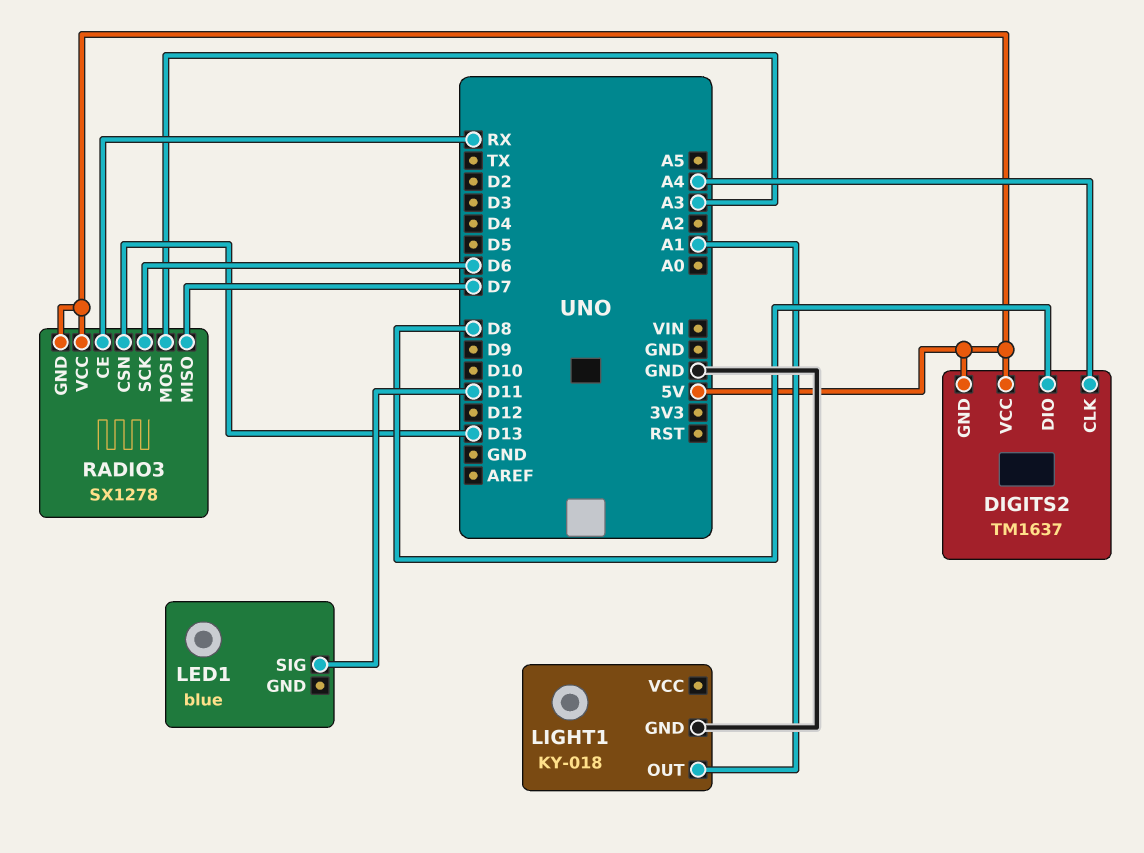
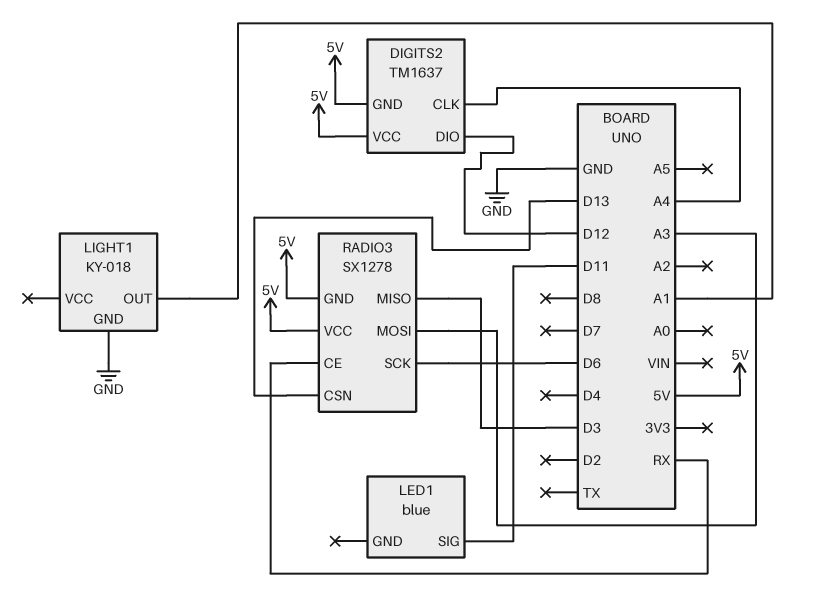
DIGITS2 pin DIO: D8 -> D12
RADIO3 pin MISO: D7 -> D3

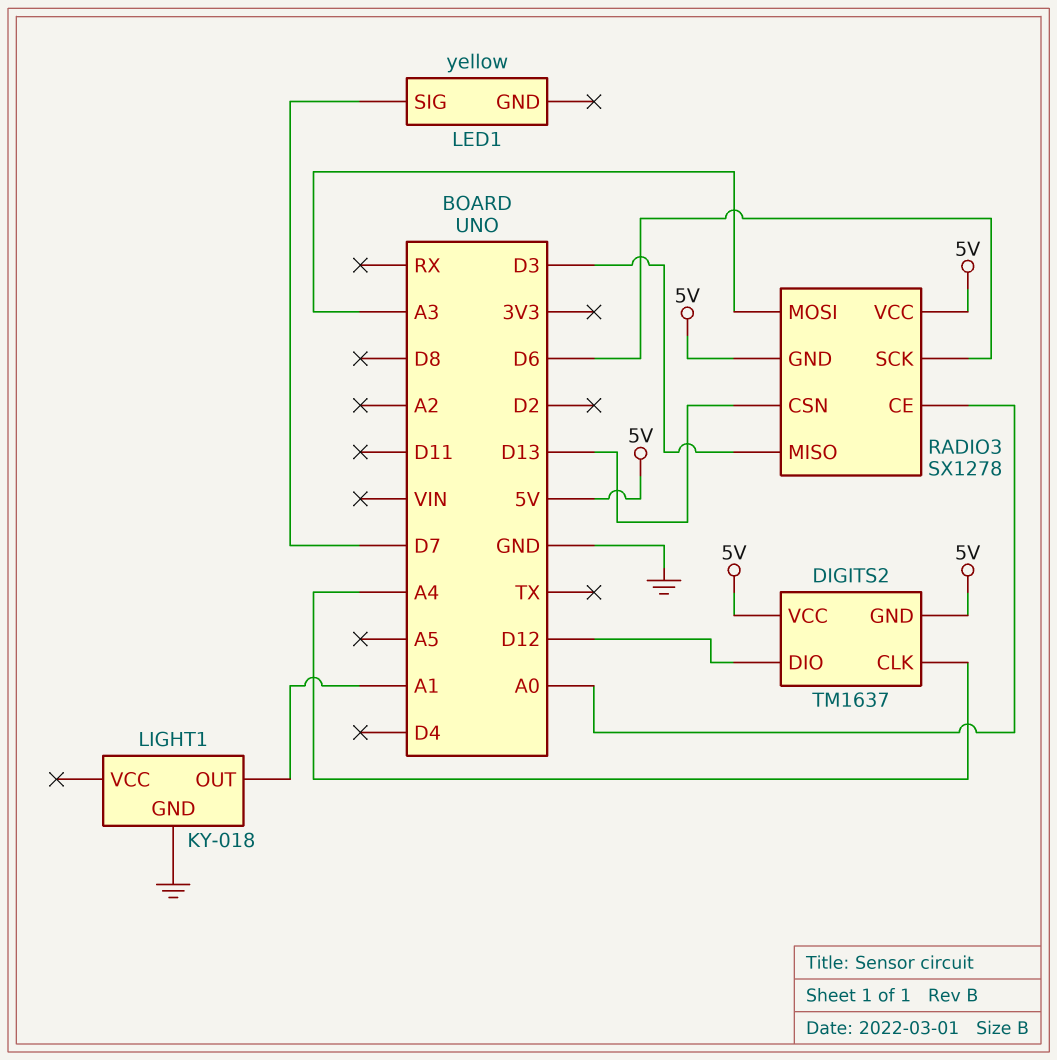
LED1: blue -> yellow
LED1 pin SIG: D11 -> D7
RADIO3 pin CE: RX -> A0

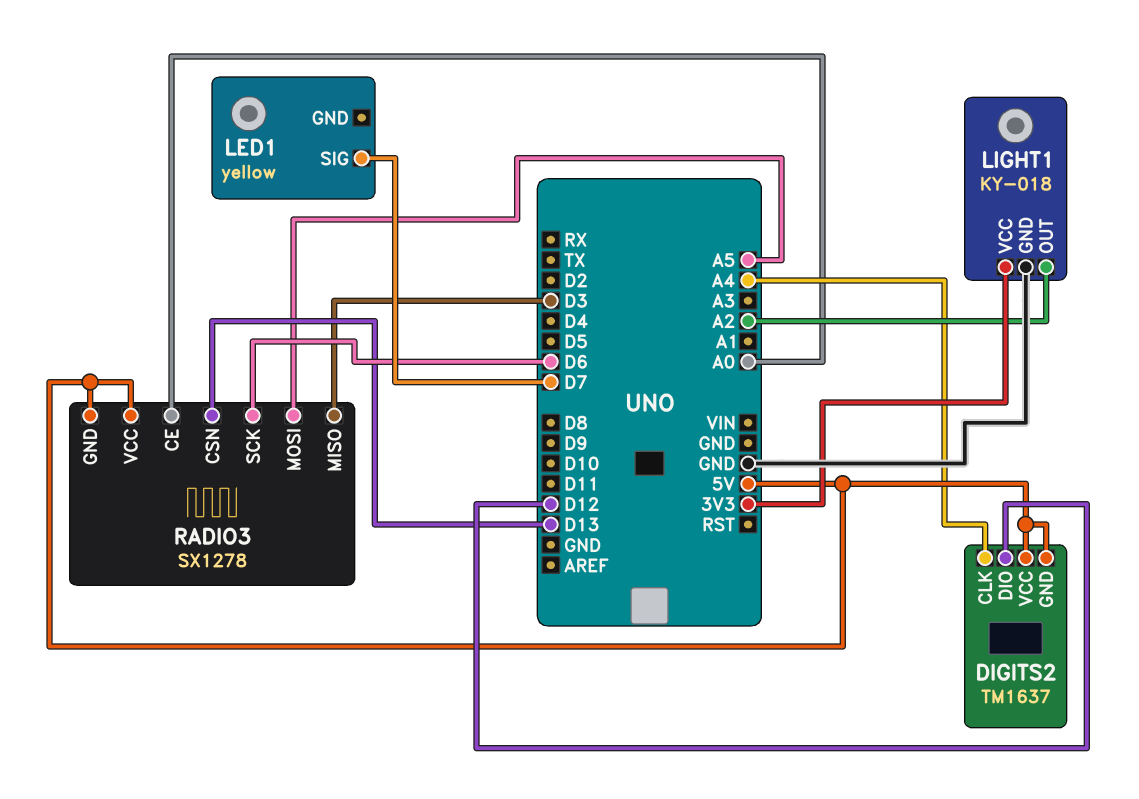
LIGHT1 pin OUT: A1 -> A2
LIGHT1 pin VCC: none -> 3V3
RADIO3 pin MOSI: A3 -> A5

